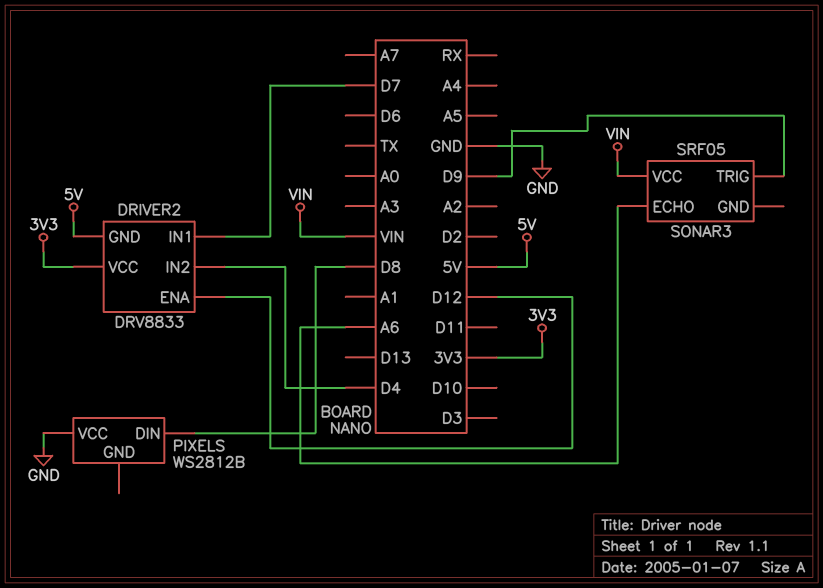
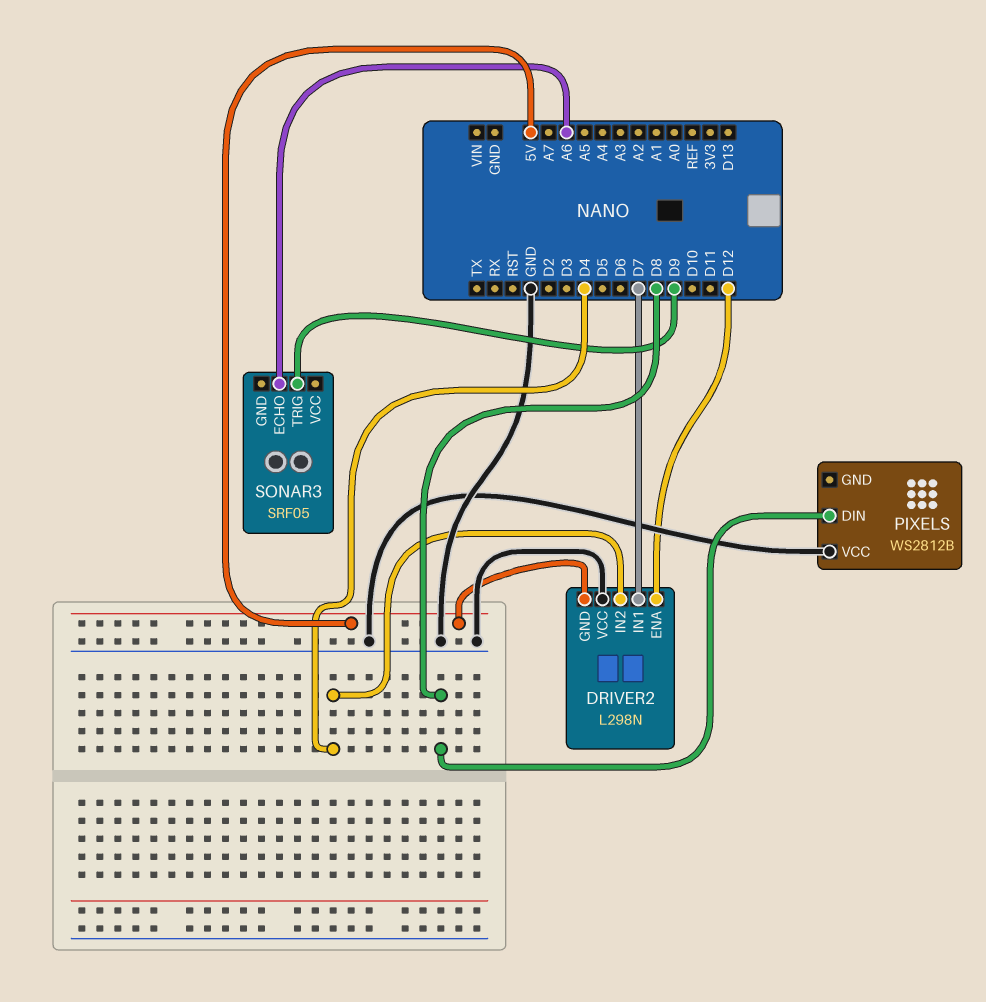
DRIVER2: DRV8833 -> L298N
DRIVER2 pin VCC: 3V3 -> GND
SONAR3 pin VCC: VIN -> none

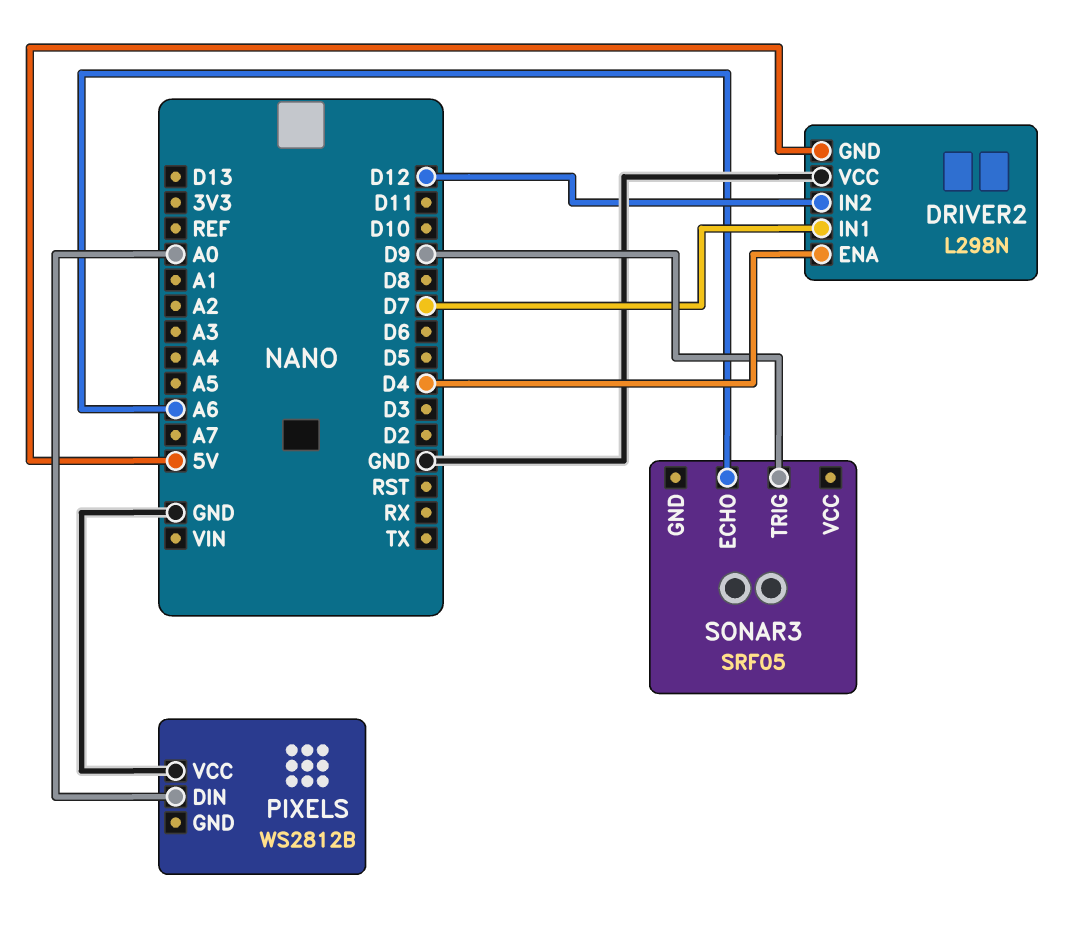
DRIVER2 pin ENA: D12 -> D4
DRIVER2 pin IN2: D4 -> D12
PIXELS pin DIN: D8 -> A0

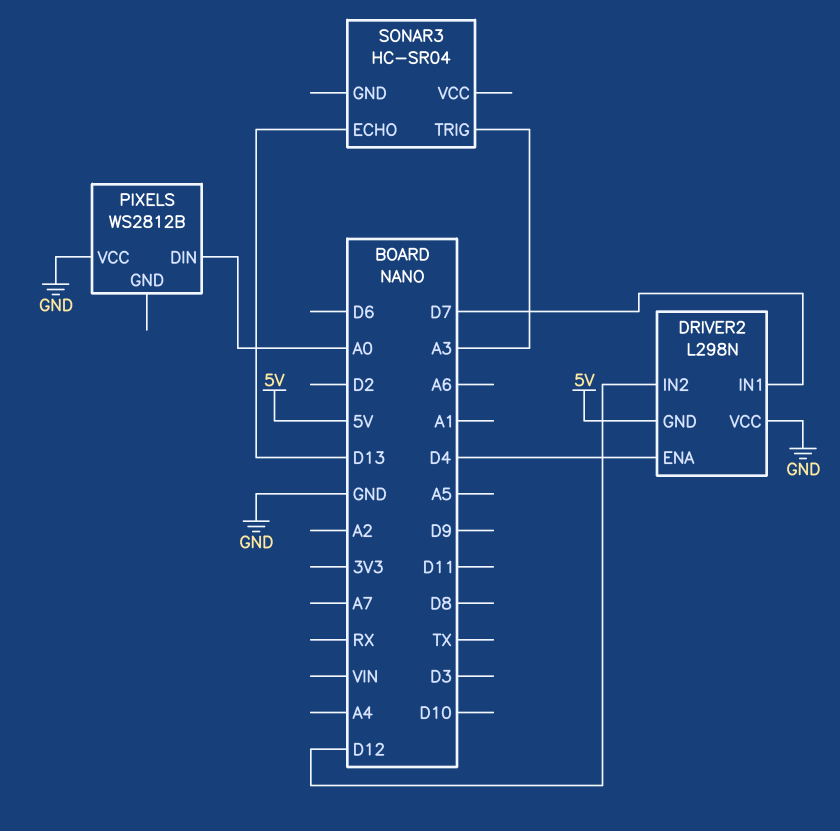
SONAR3: SRF05 -> HC-SR04
SONAR3 pin ECHO: A6 -> D13
SONAR3 pin TRIG: D9 -> A3

